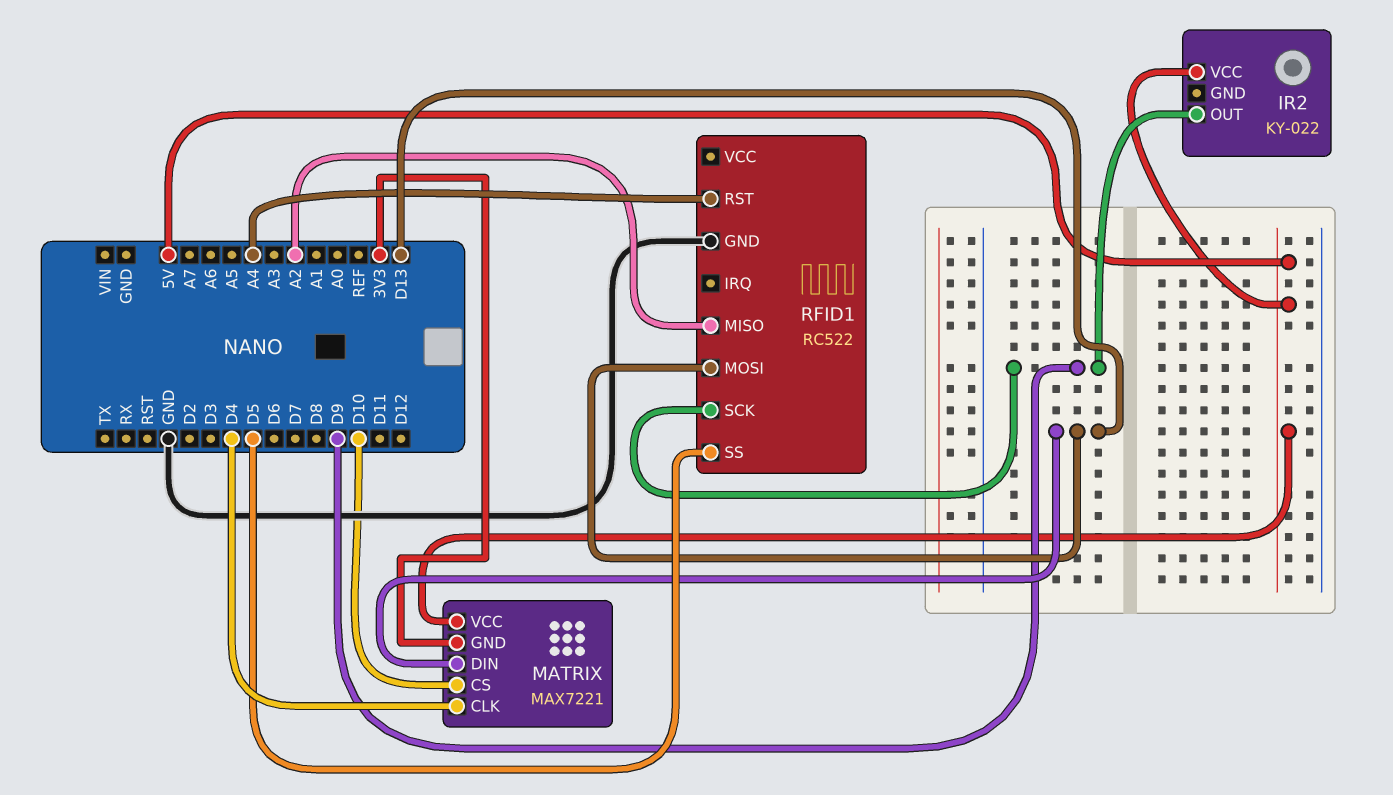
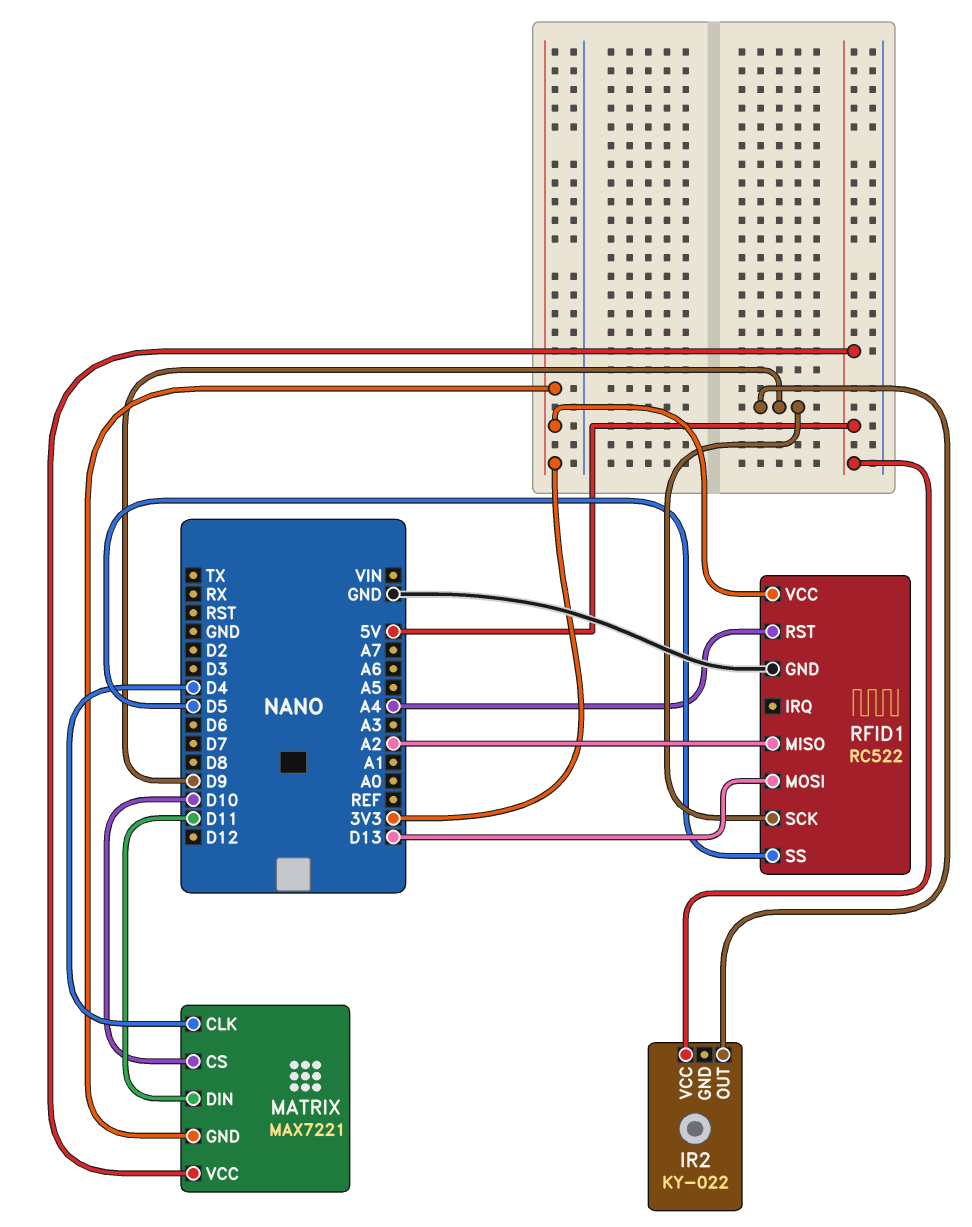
MATRIX pin DIN: D13 -> D11
RFID1 pin VCC: none -> 3V3

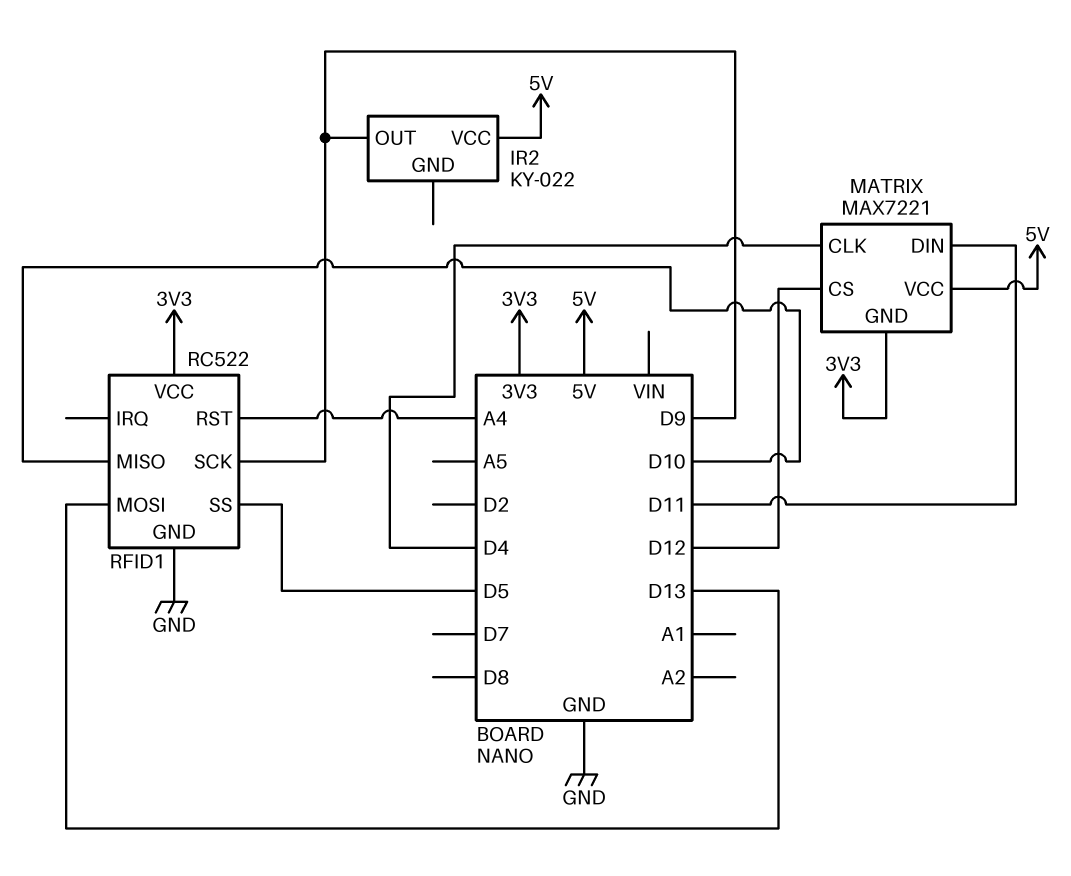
MATRIX pin CS: D10 -> D12
RFID1 pin MISO: A2 -> D10

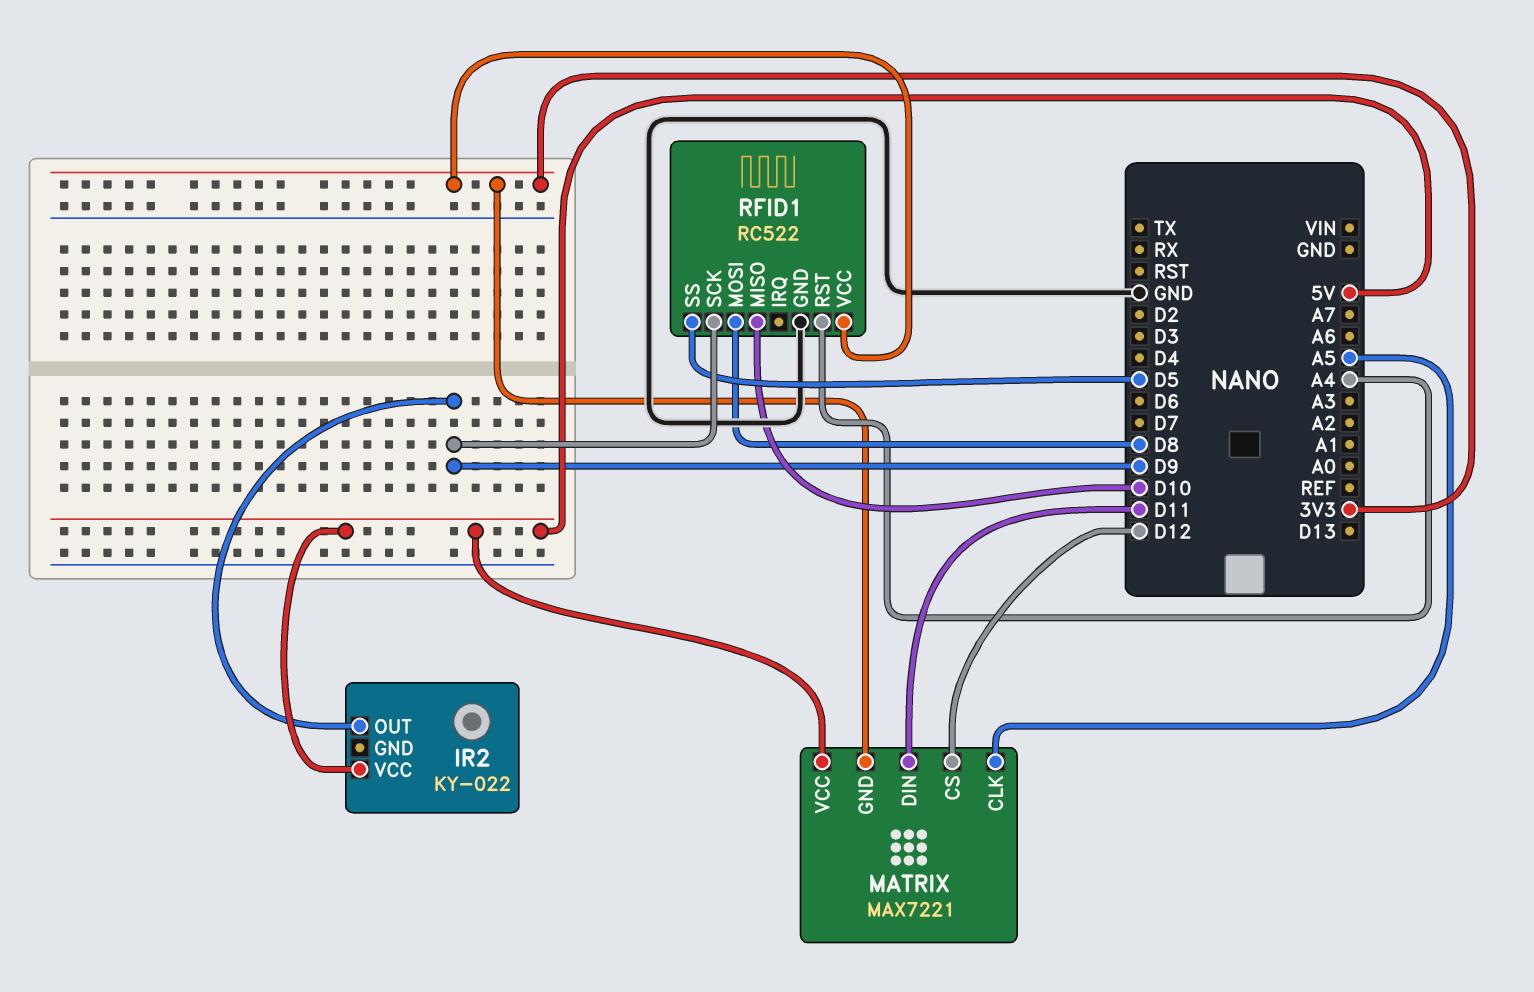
MATRIX pin CLK: D4 -> A5
RFID1 pin MOSI: D13 -> D8

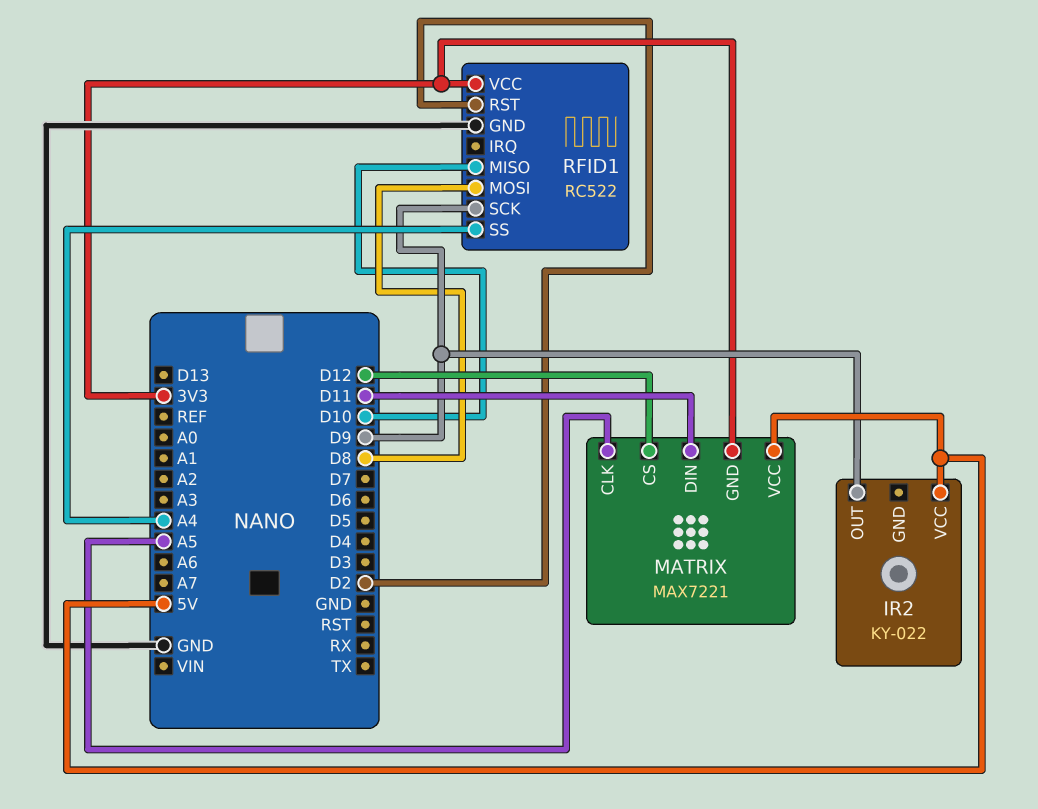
RFID1 pin RST: A4 -> D2
RFID1 pin SS: D5 -> A4

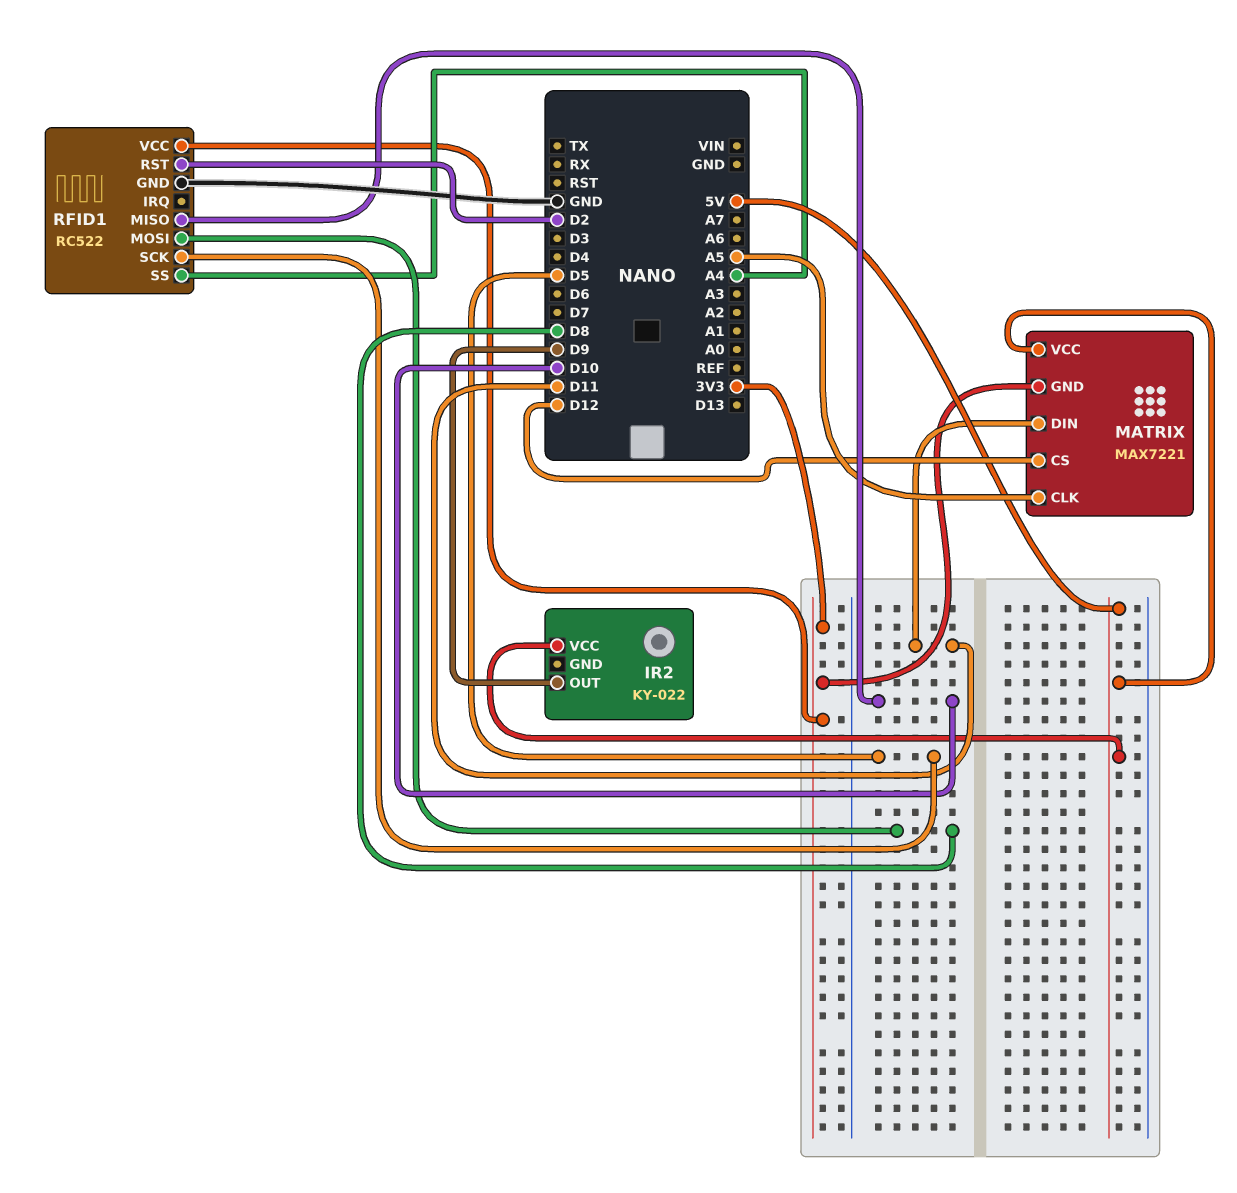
RFID1 pin SCK: D9 -> D5

